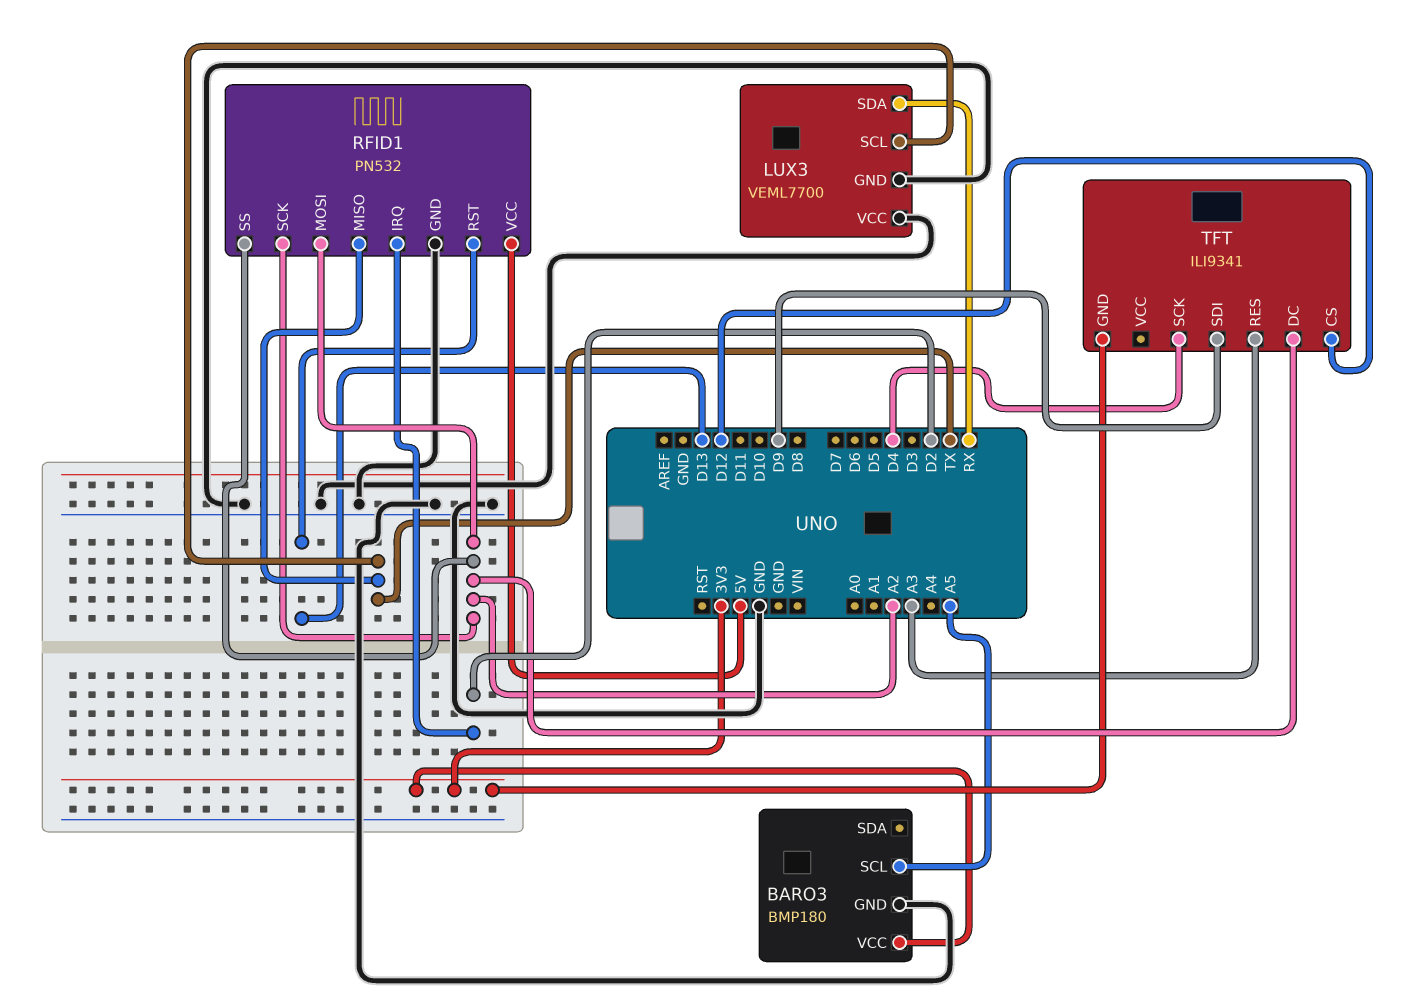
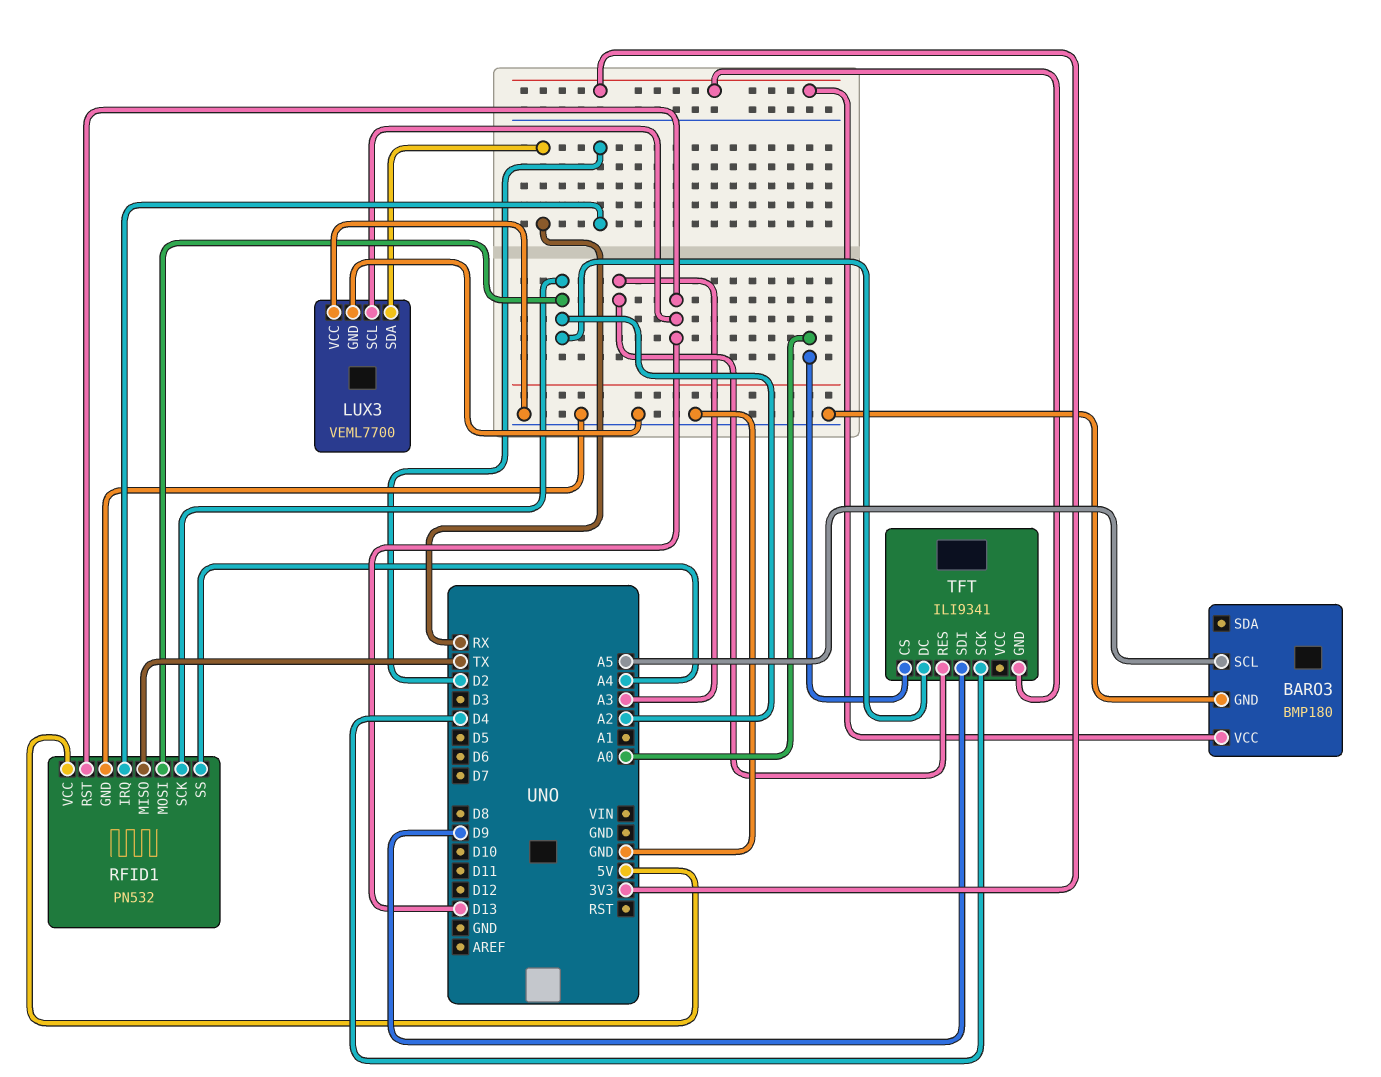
LUX3 pin SCL: TX -> D13
RFID1 pin SS: A2 -> A4
TFT pin CS: D12 -> A0

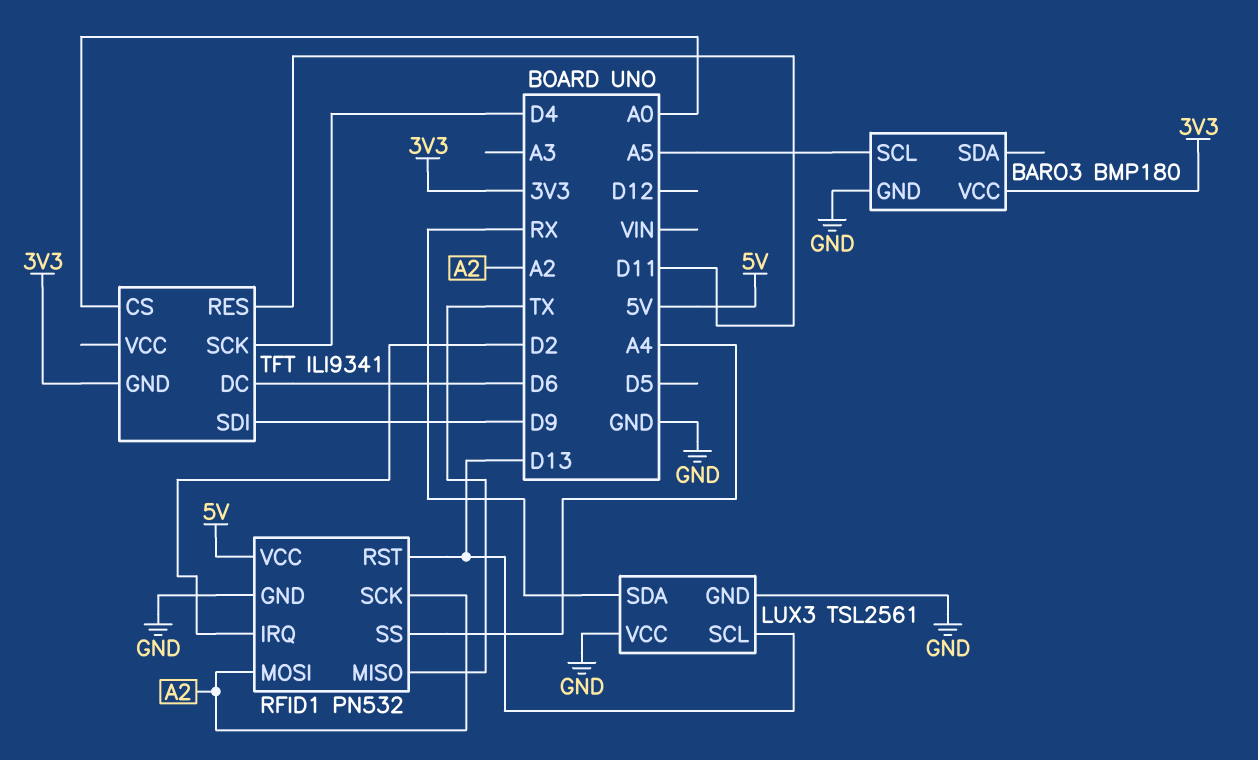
LUX3: VEML7700 -> TSL2561
TFT pin DC: A2 -> D6
TFT pin RES: A3 -> D11

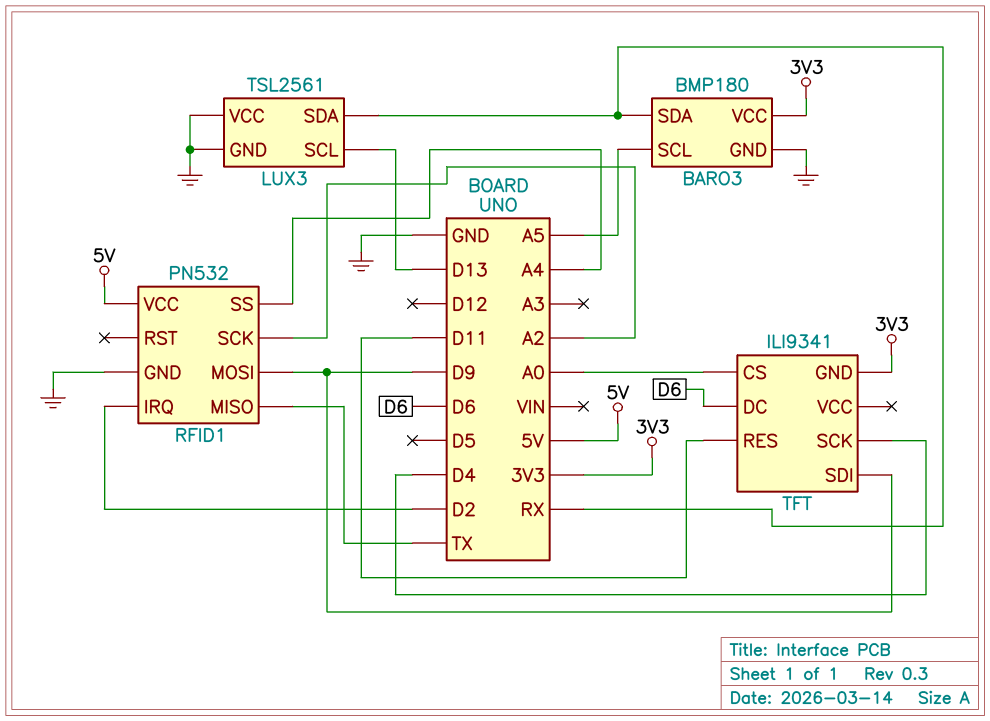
BARO3 pin SDA: none -> RX
RFID1 pin MOSI: A2 -> D9
RFID1 pin RST: D13 -> none

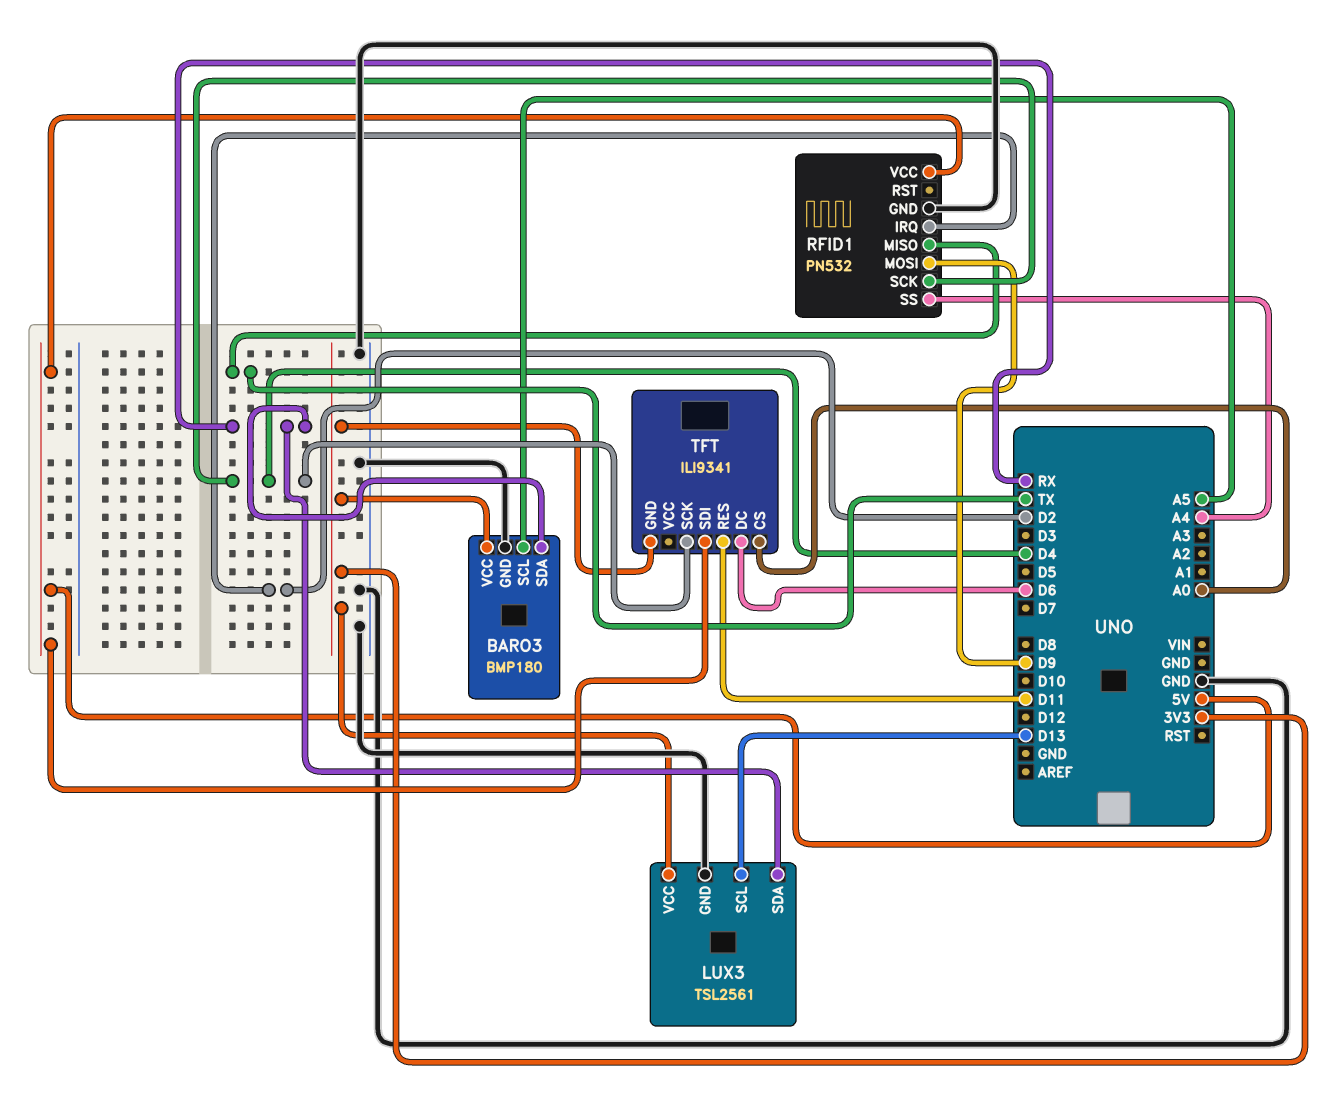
LUX3 pin VCC: GND -> 3V3
RFID1 pin SCK: A2 -> D4
TFT pin SDI: D9 -> 5V

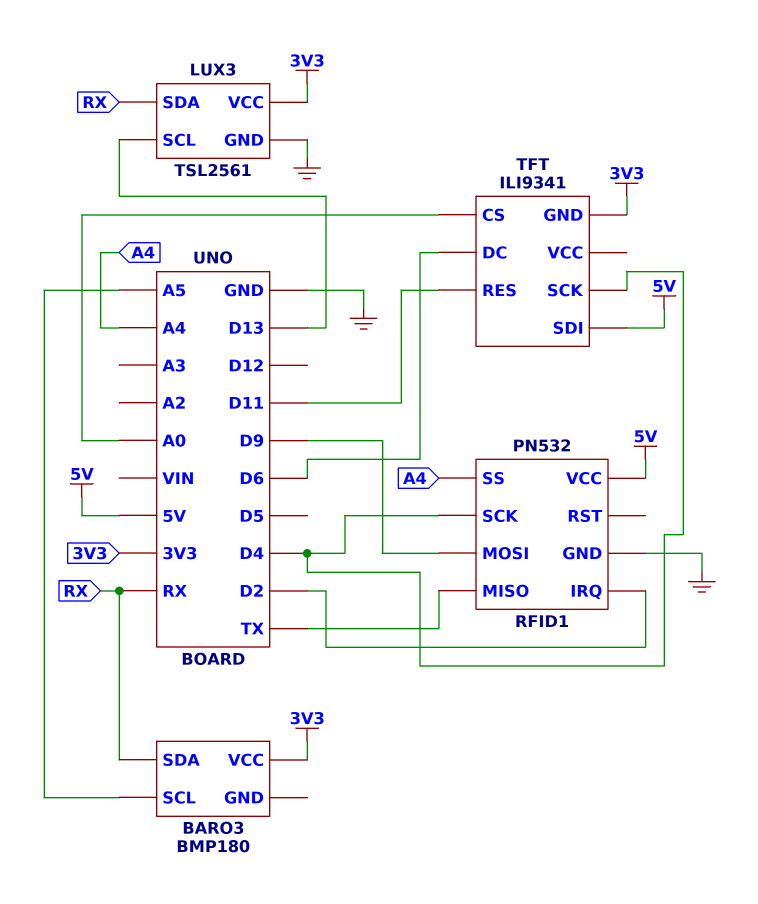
BARO3 pin GND: GND -> none

